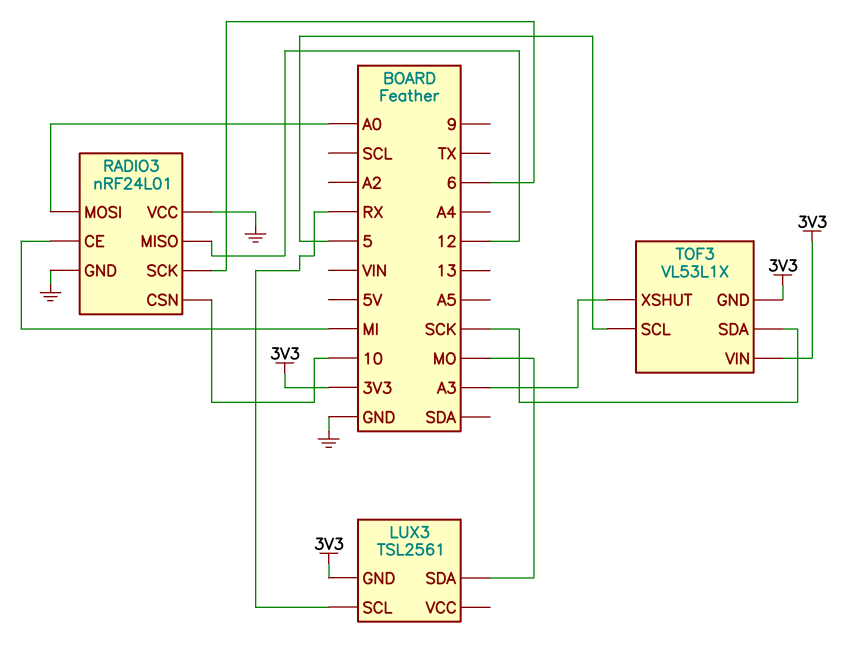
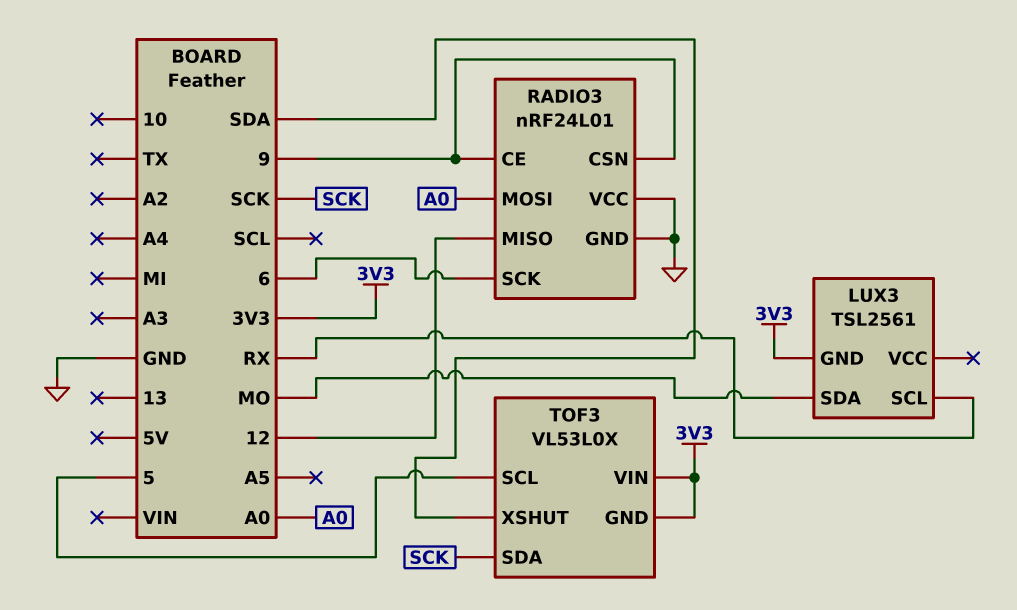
RADIO3 pin CE: MI -> 9
RADIO3 pin CSN: 10 -> 9
TOF3: VL53L1X -> VL53L0X
TOF3 pin XSHUT: A3 -> SDA

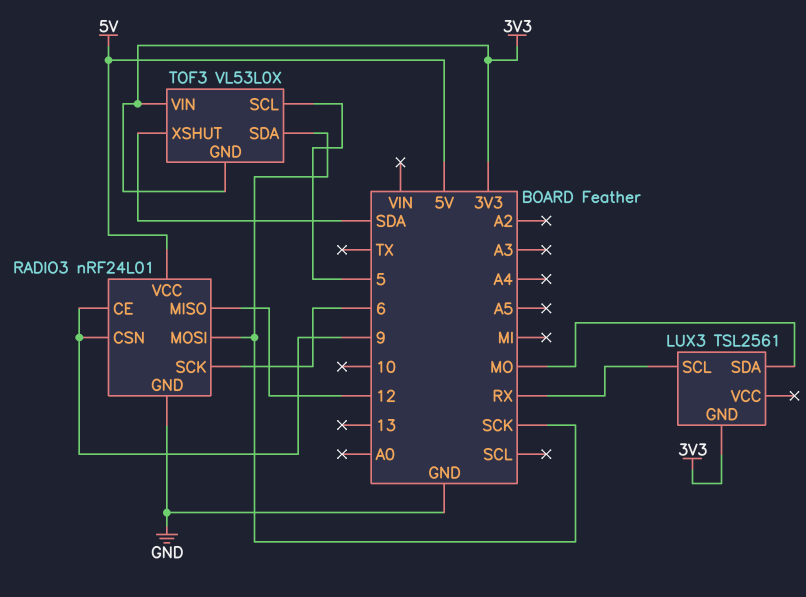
RADIO3 pin MOSI: A0 -> SCK
RADIO3 pin VCC: GND -> 5V

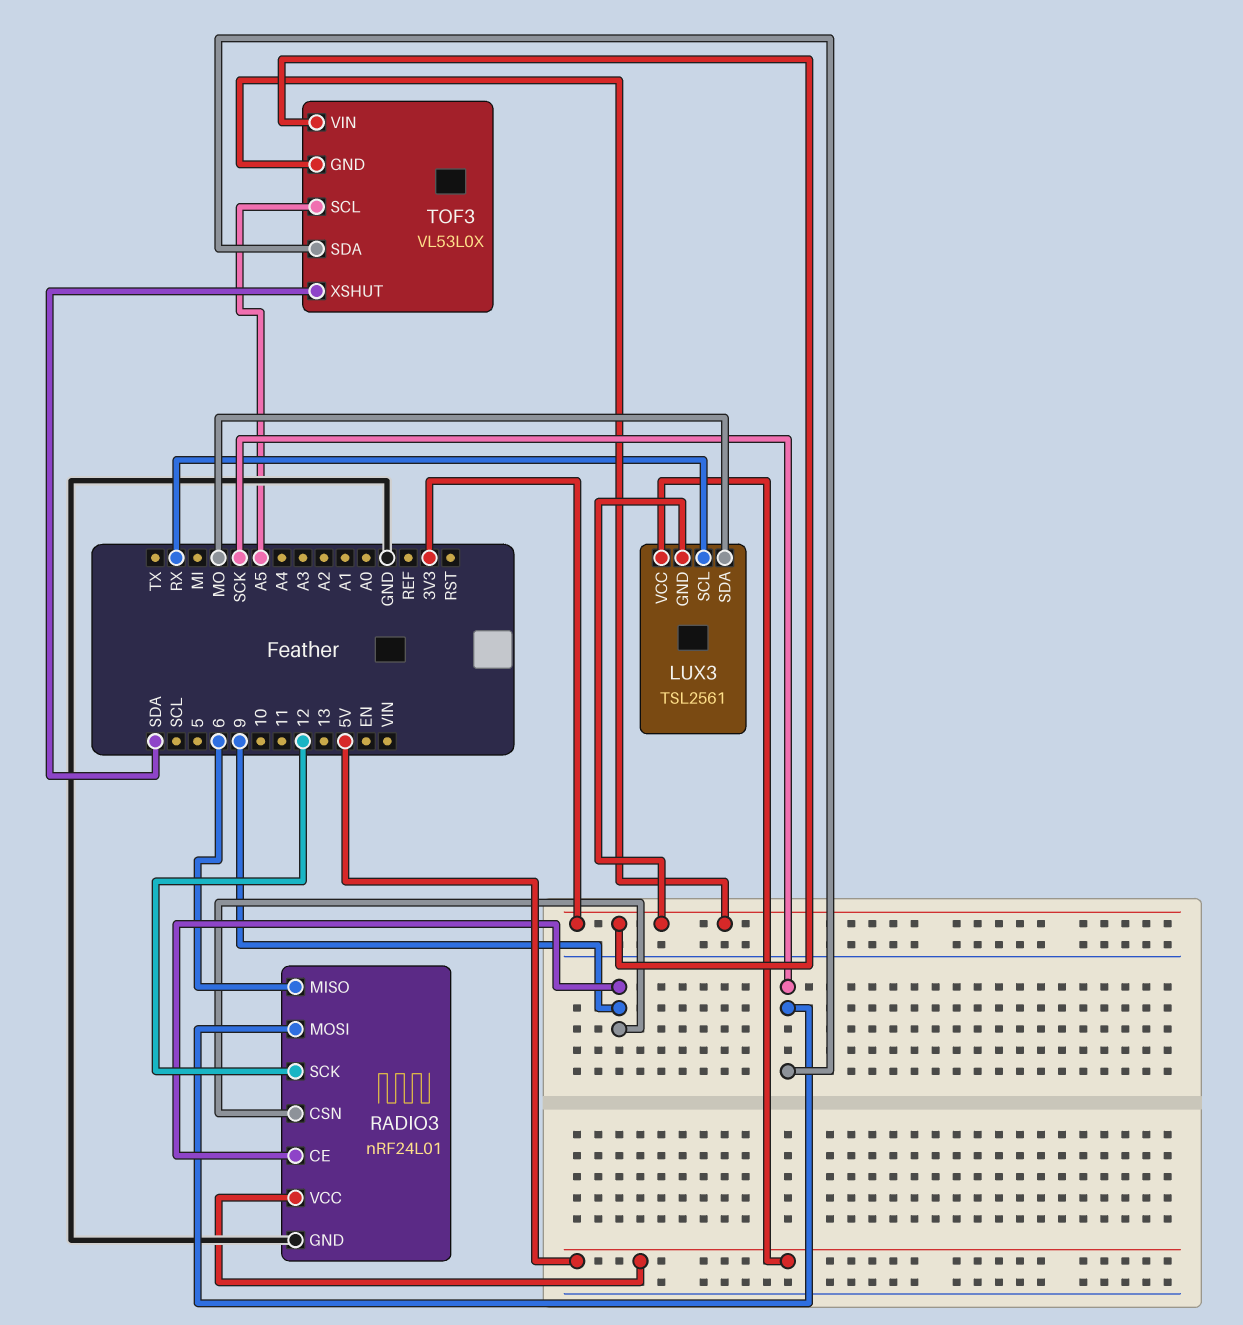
LUX3 pin VCC: none -> 5V
RADIO3 pin MISO: 12 -> 6
RADIO3 pin SCK: 6 -> 12
TOF3 pin SCL: 5 -> A5

